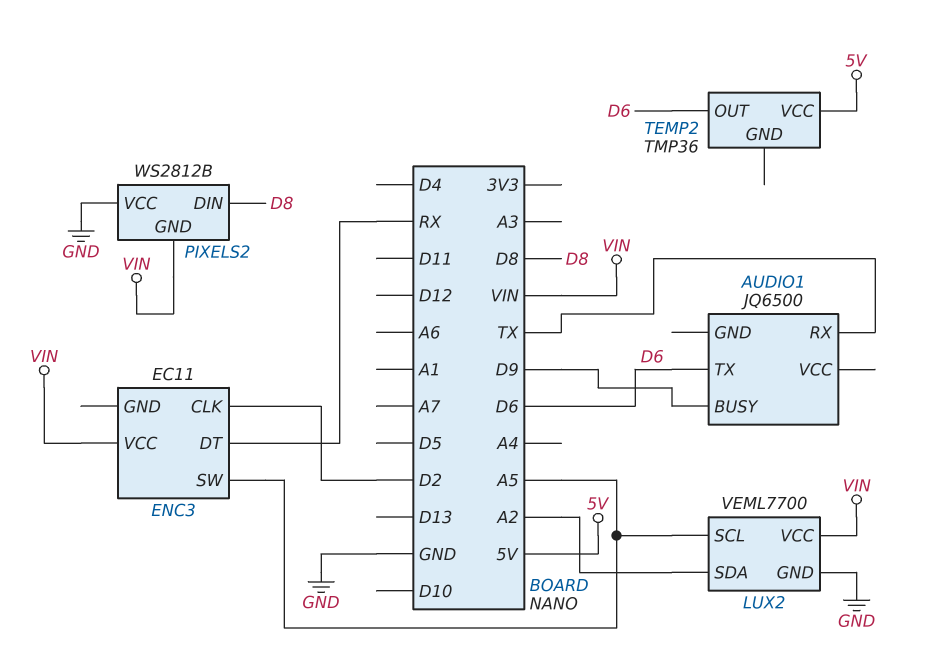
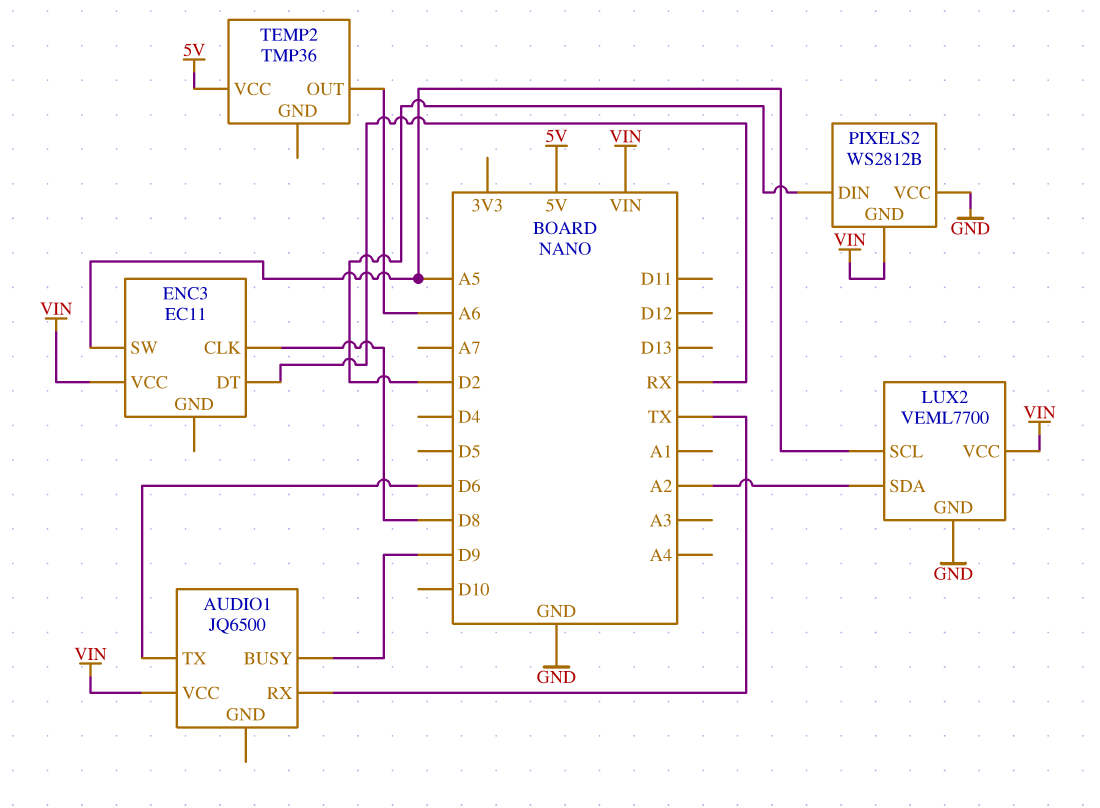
AUDIO1 pin VCC: none -> VIN
ENC3 pin CLK: D2 -> D8
PIXELS2 pin DIN: D8 -> D2
TEMP2 pin OUT: D6 -> A6

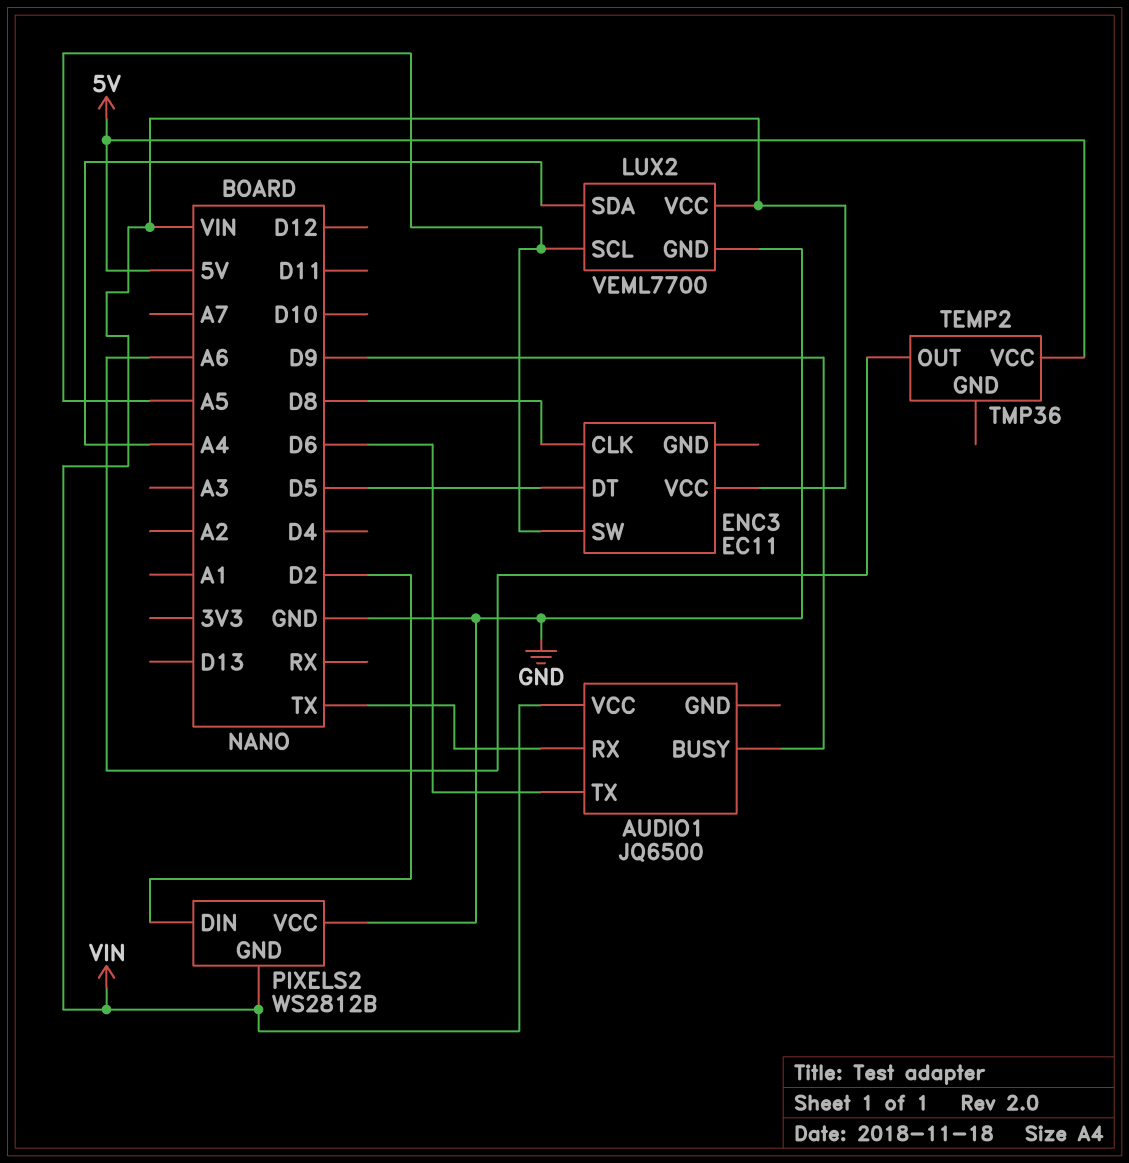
ENC3 pin DT: RX -> D5
LUX2 pin SDA: A2 -> A4

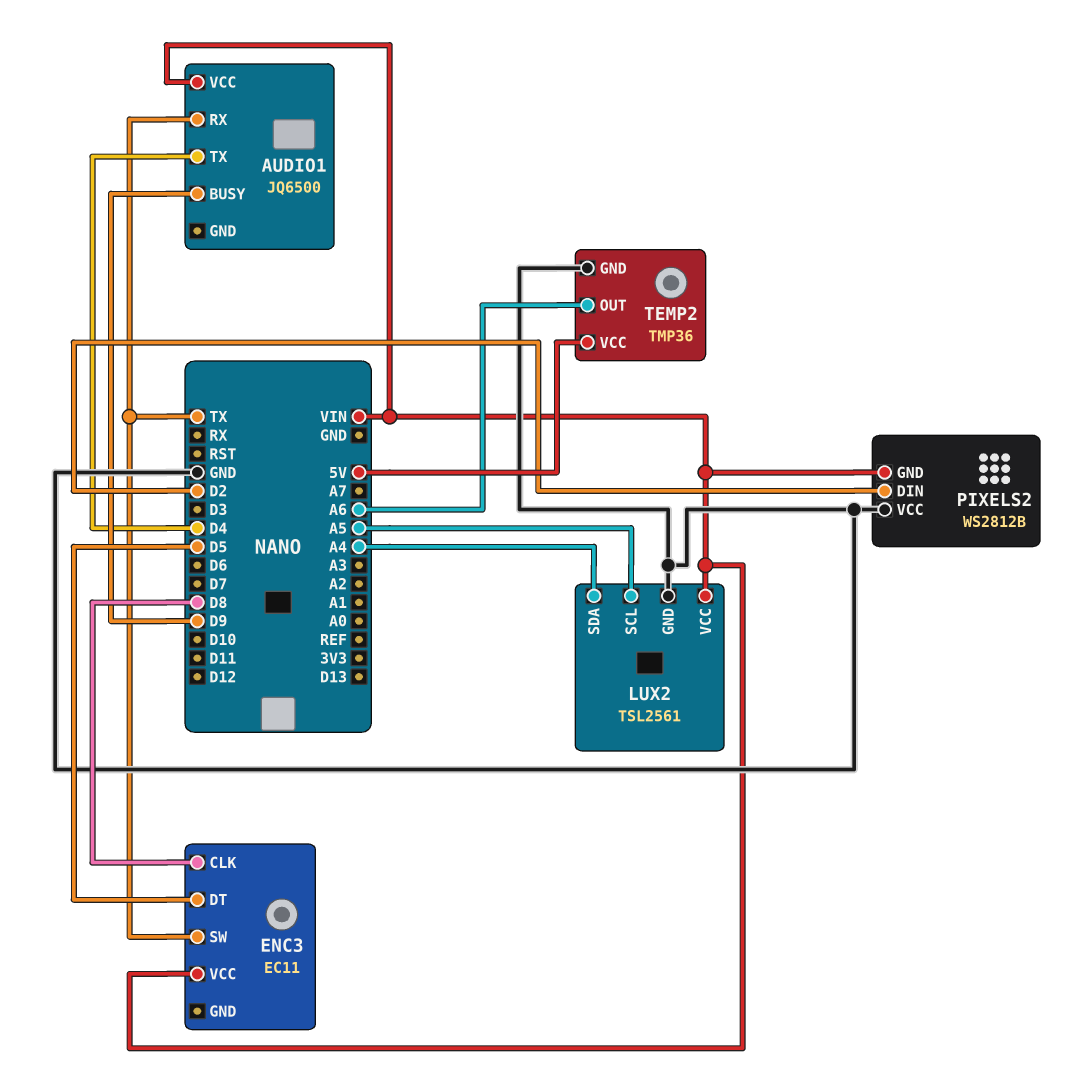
AUDIO1 pin TX: D6 -> D4
ENC3 pin SW: A5 -> TX
LUX2: VEML7700 -> TSL2561
TEMP2 pin GND: none -> GND

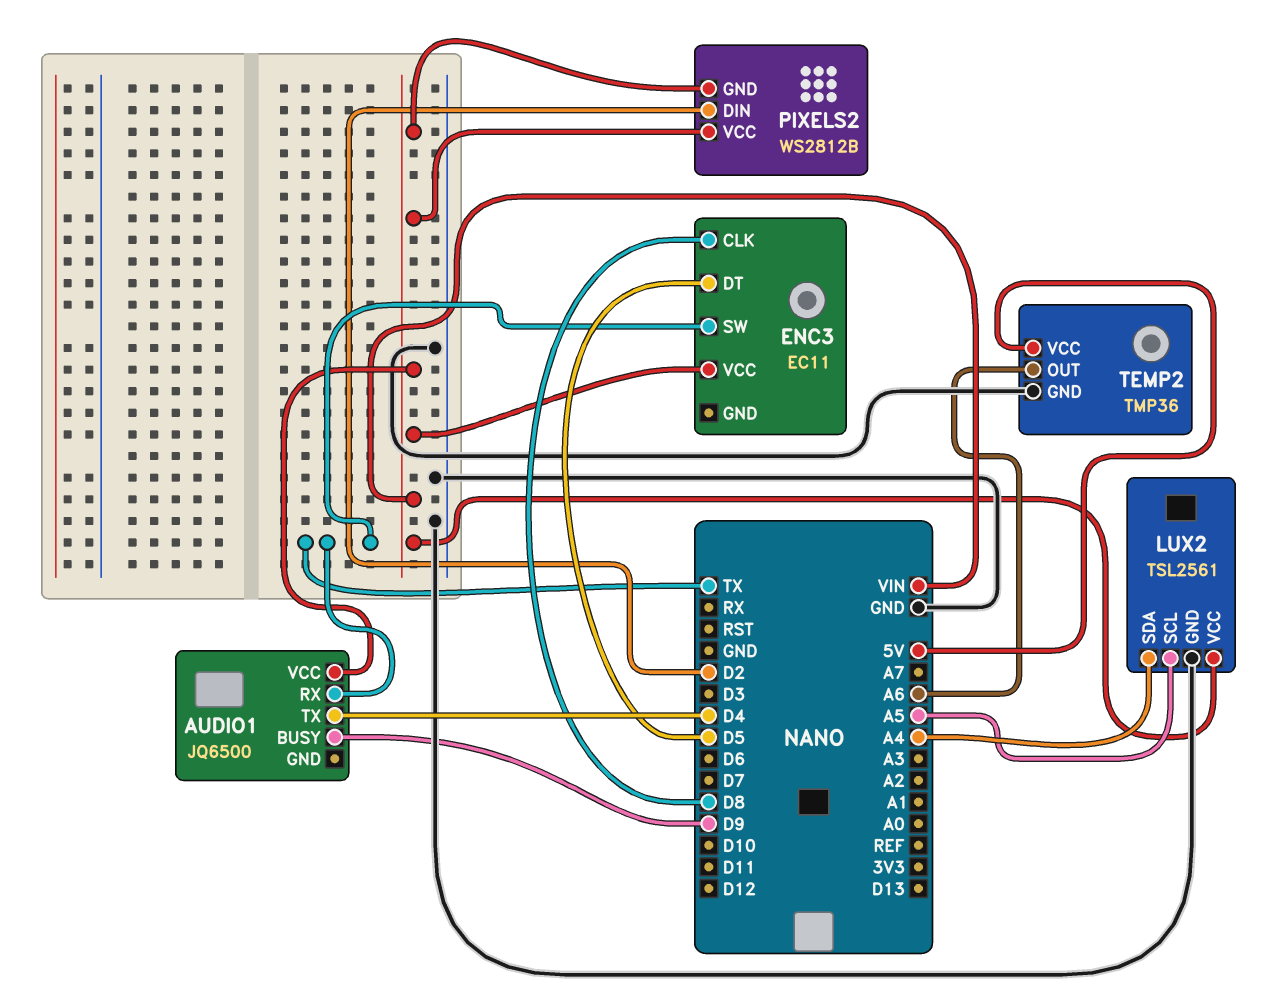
PIXELS2 pin VCC: GND -> VIN

